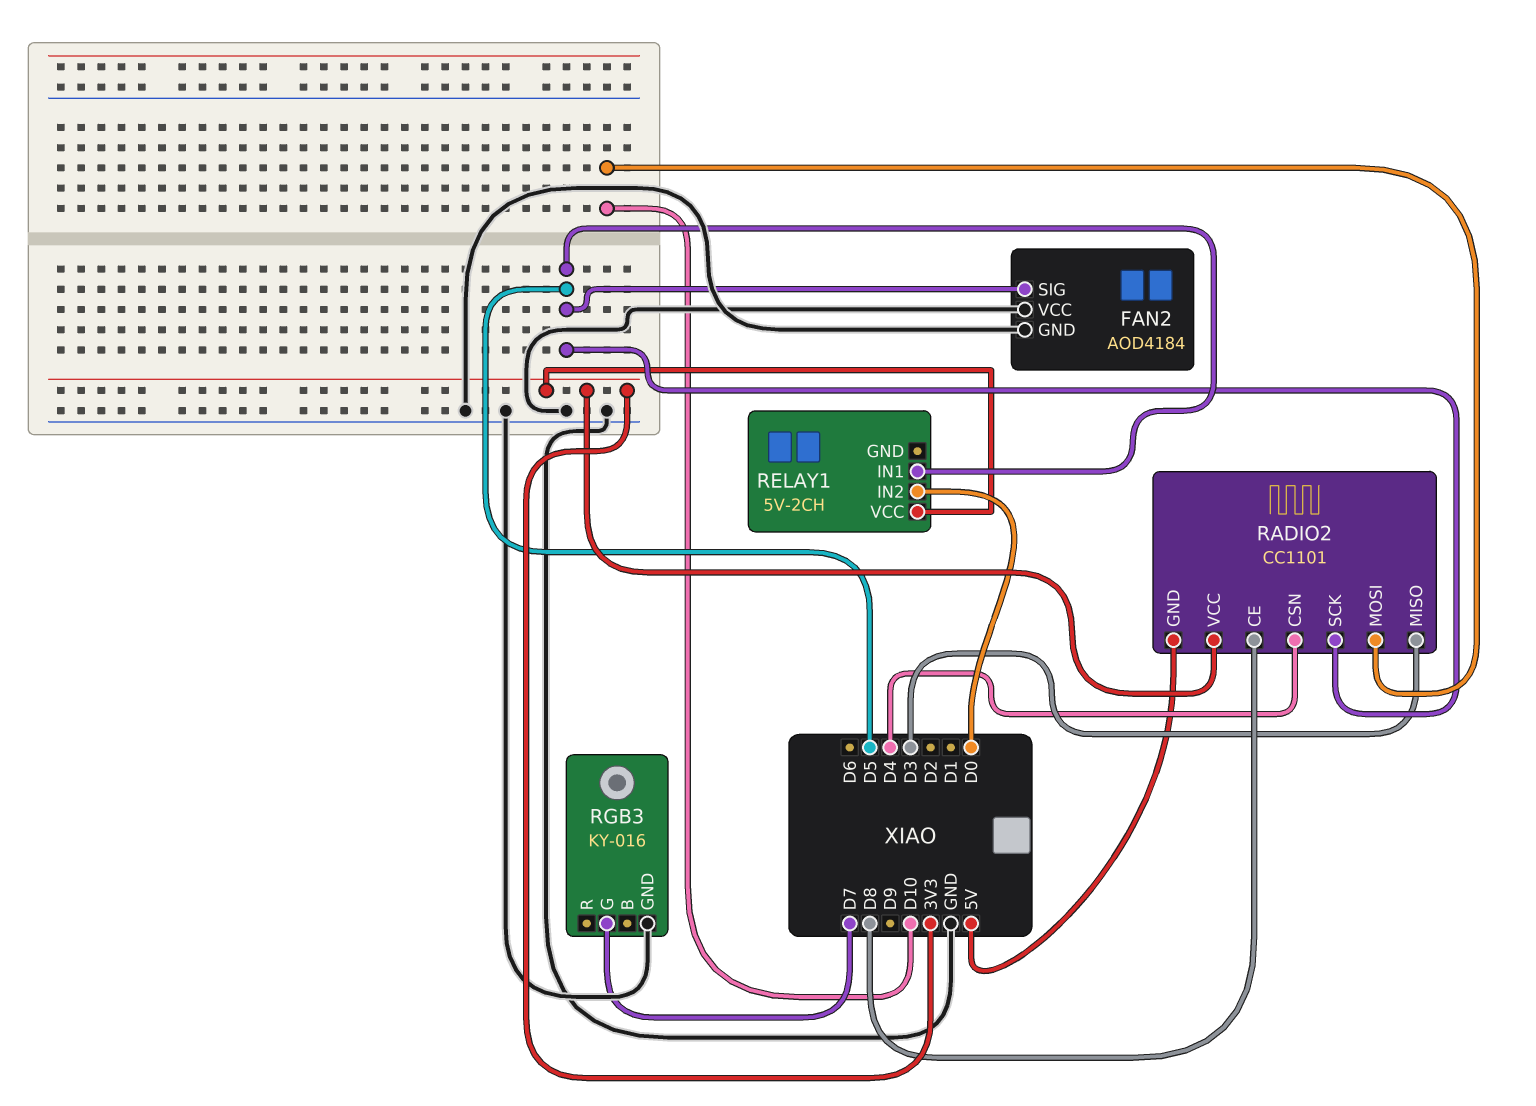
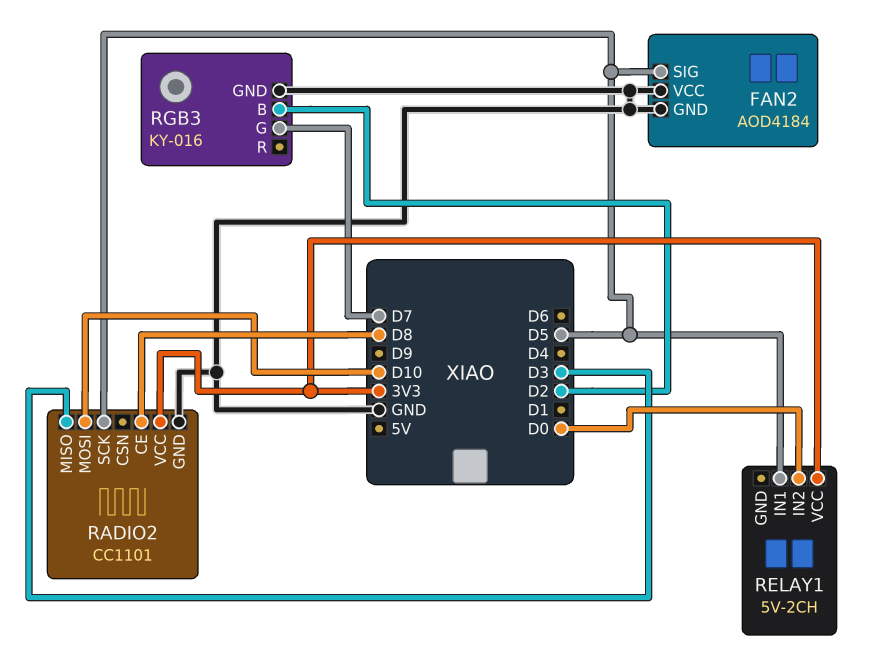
RADIO2 pin CSN: D4 -> none
RADIO2 pin GND: 5V -> GND
RGB3 pin B: none -> D2

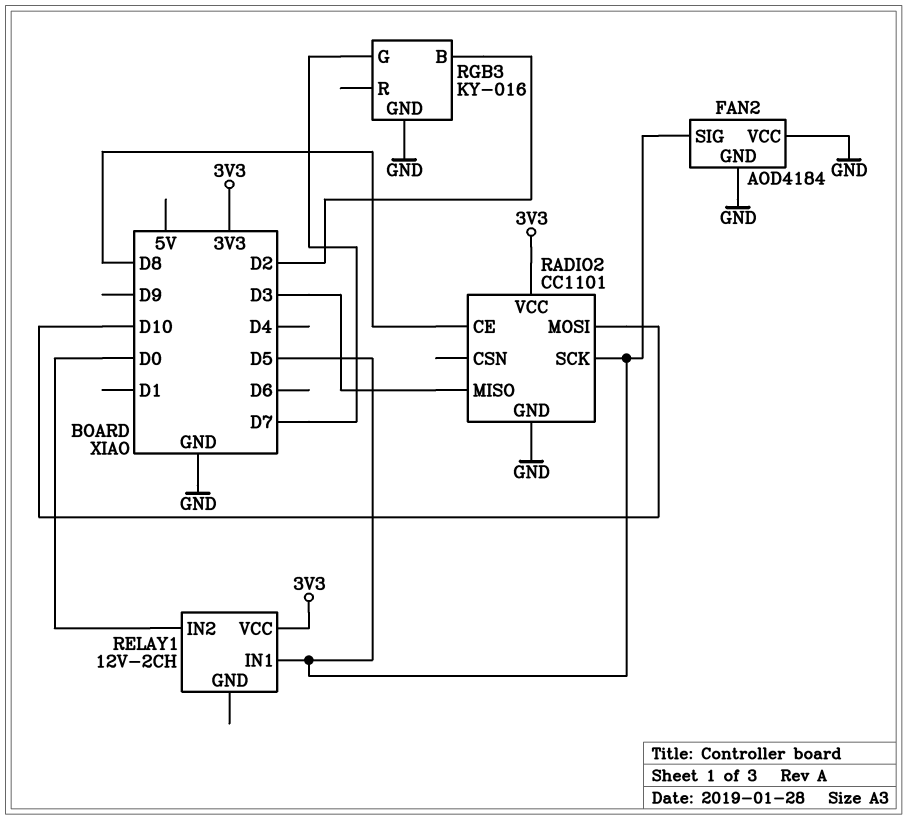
RELAY1: 5V-2CH -> 12V-2CH

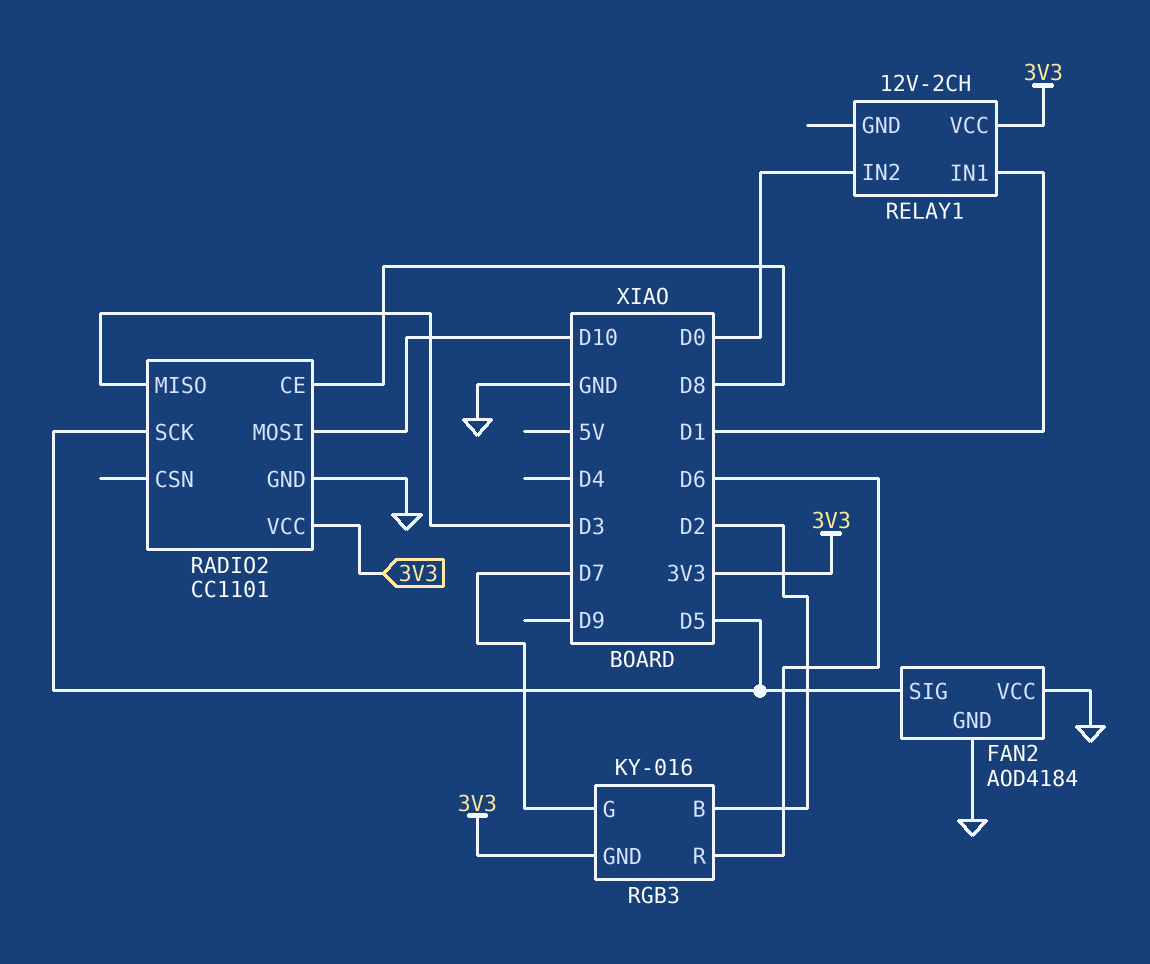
RELAY1 pin IN1: D5 -> D1
RGB3 pin GND: GND -> 3V3
RGB3 pin R: none -> D6

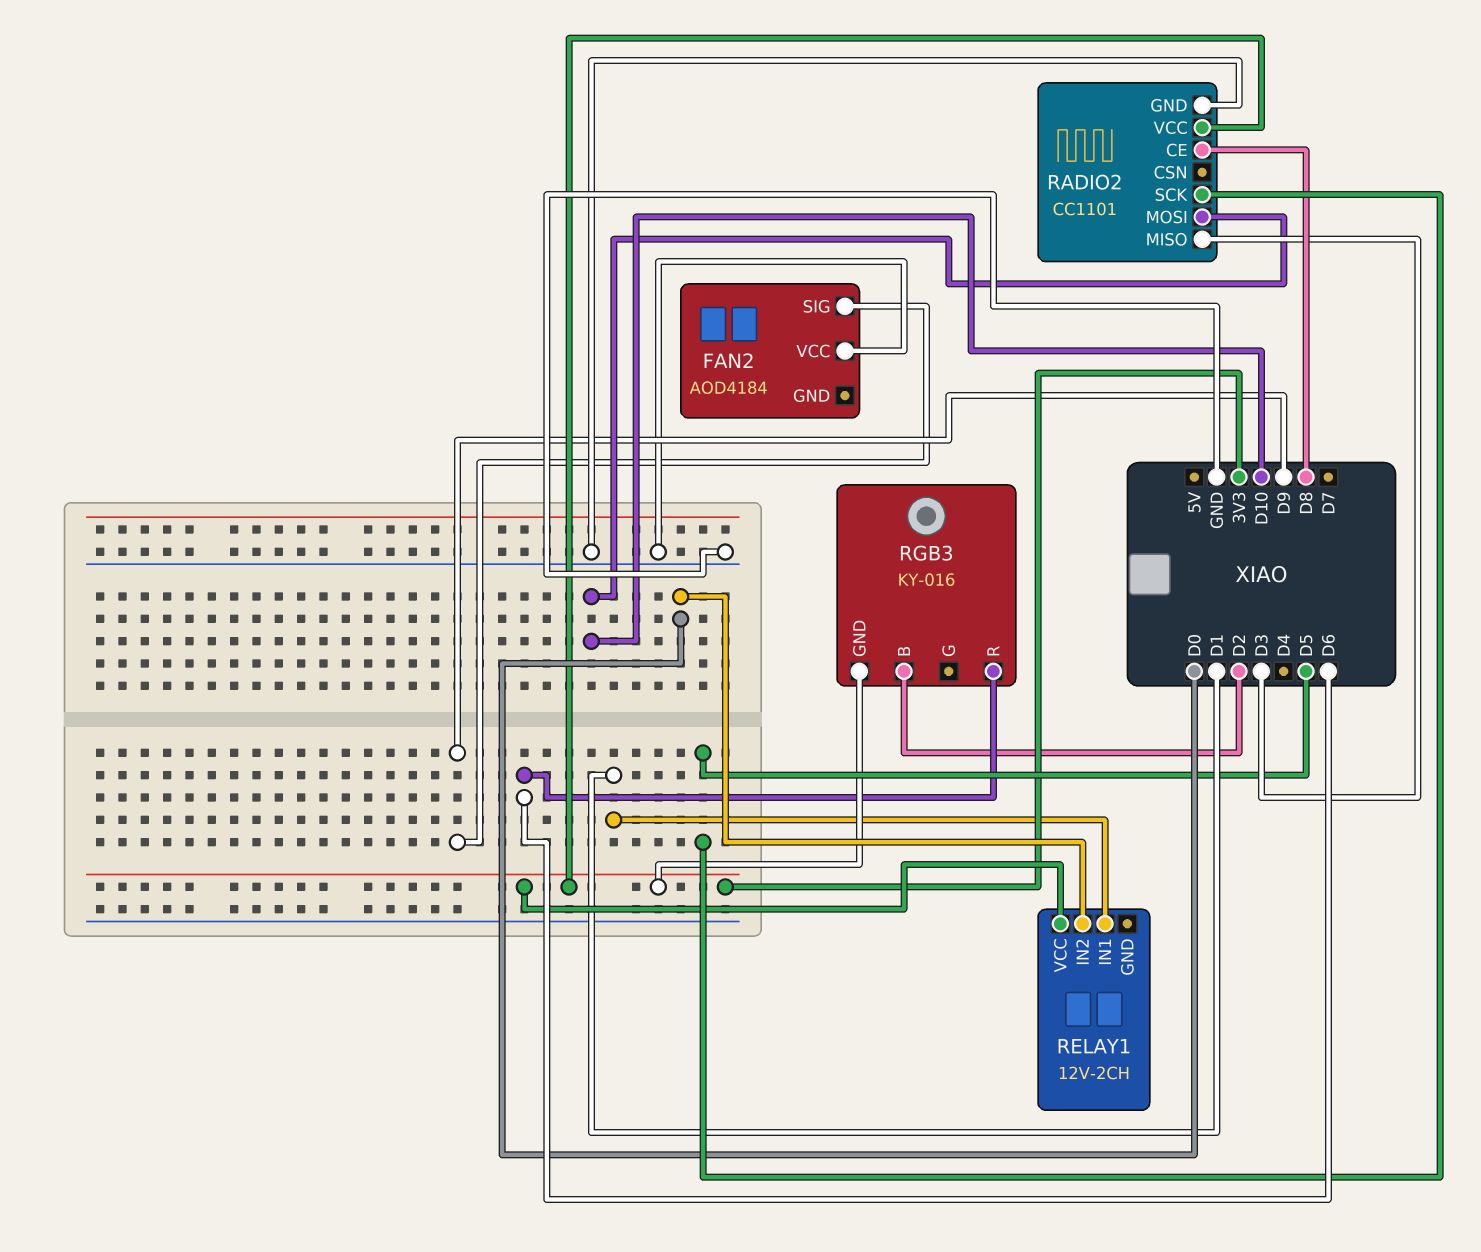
FAN2 pin GND: GND -> none
FAN2 pin SIG: D5 -> D9
RGB3 pin G: D7 -> none

